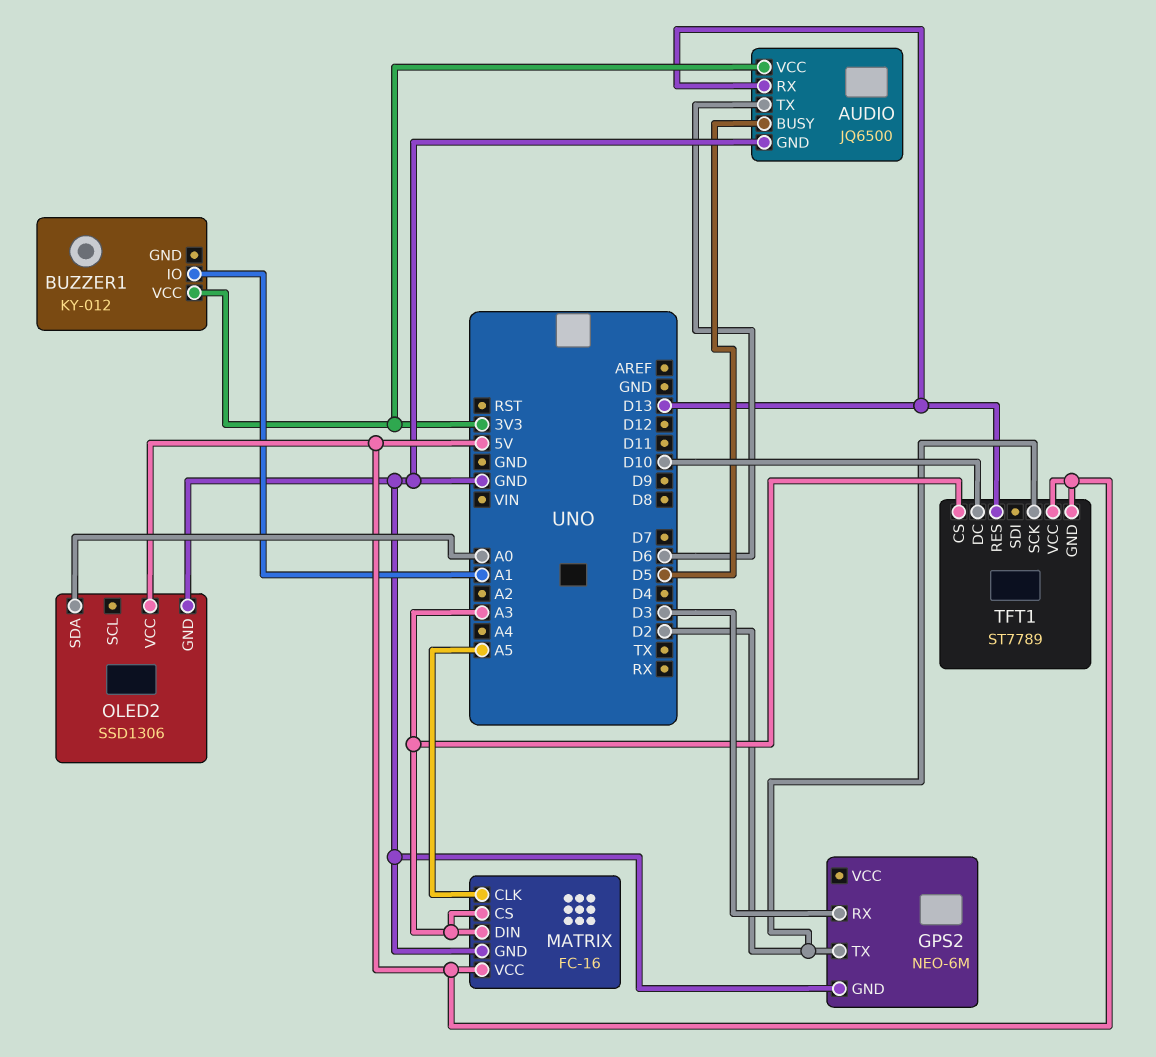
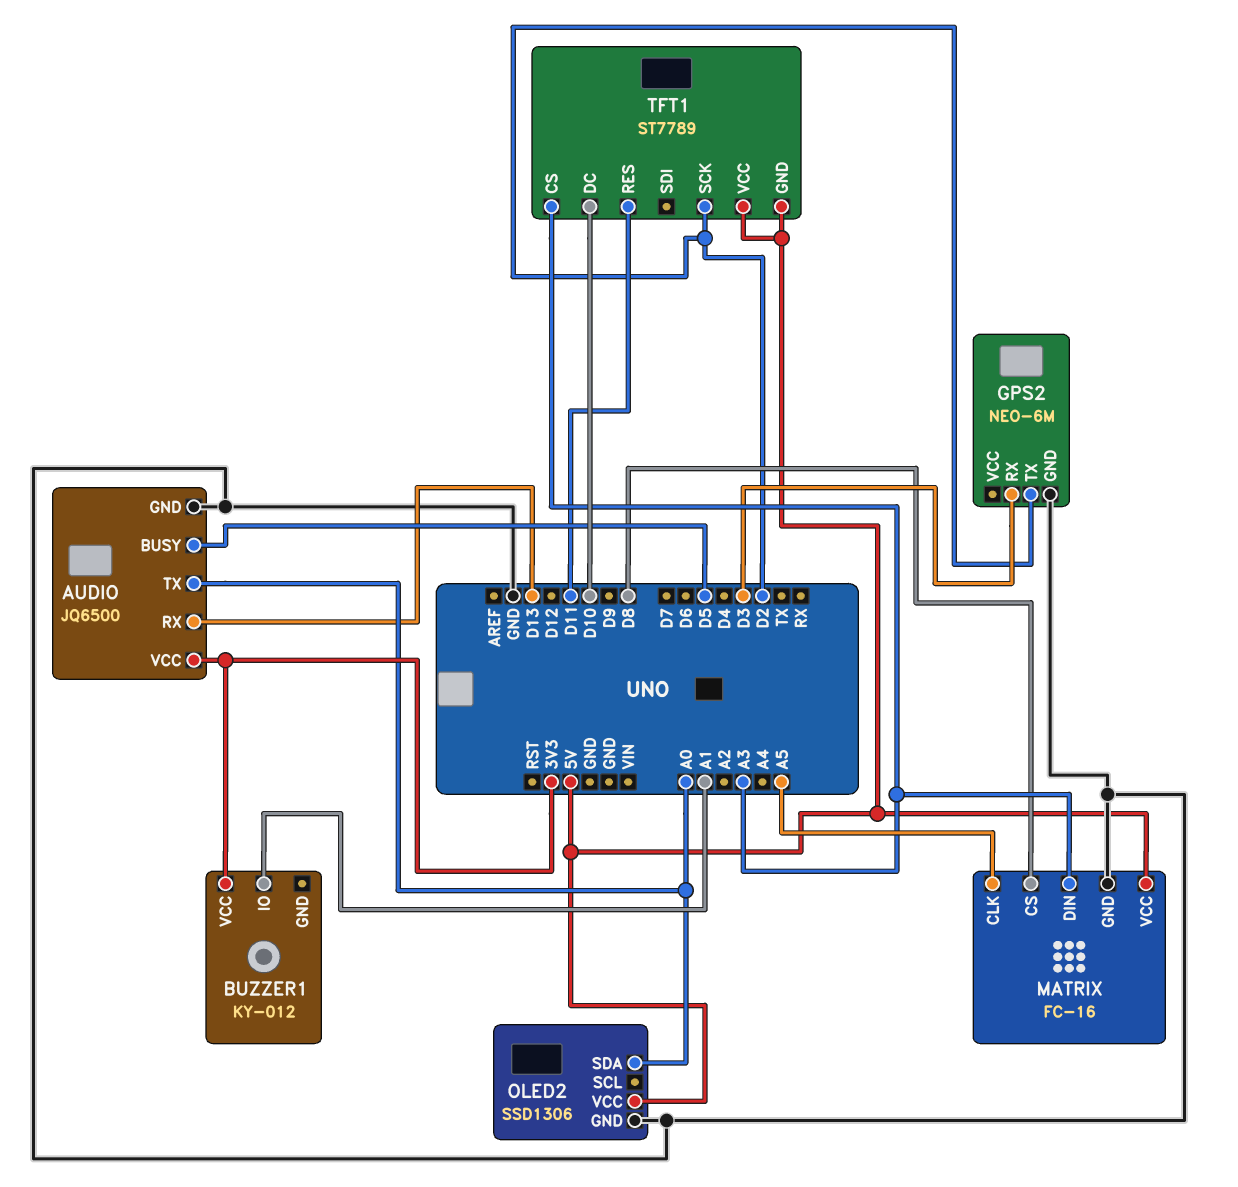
AUDIO pin TX: D6 -> A0
MATRIX pin CS: A3 -> D8
TFT1 pin RES: D13 -> D11

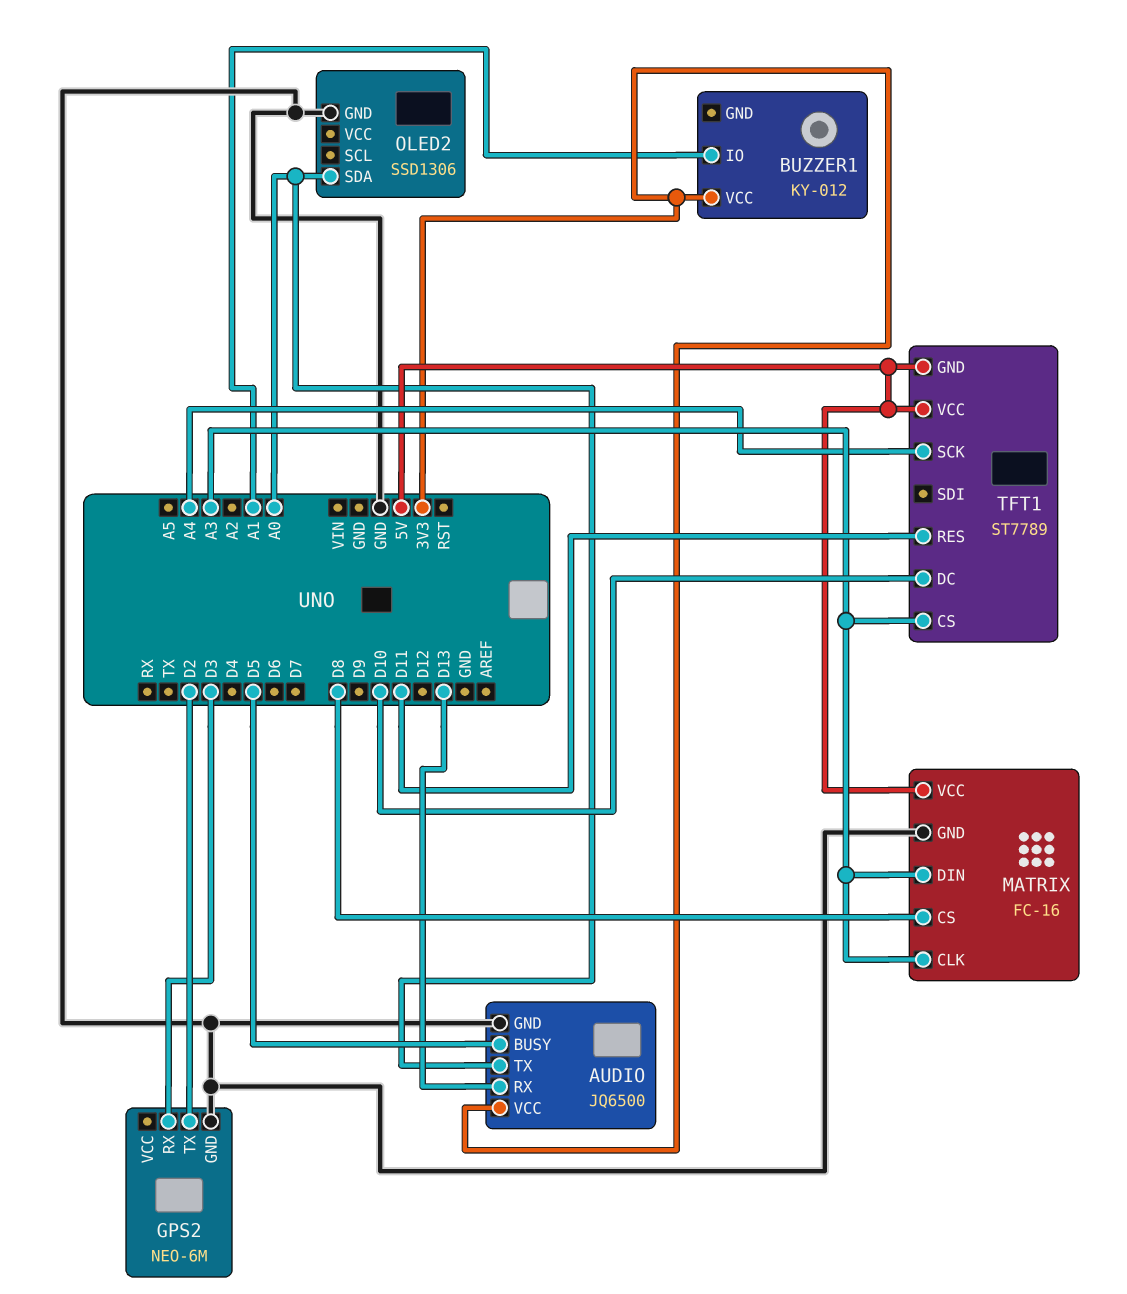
MATRIX pin CLK: A5 -> A3
OLED2 pin VCC: 5V -> none
TFT1 pin SCK: D2 -> A4

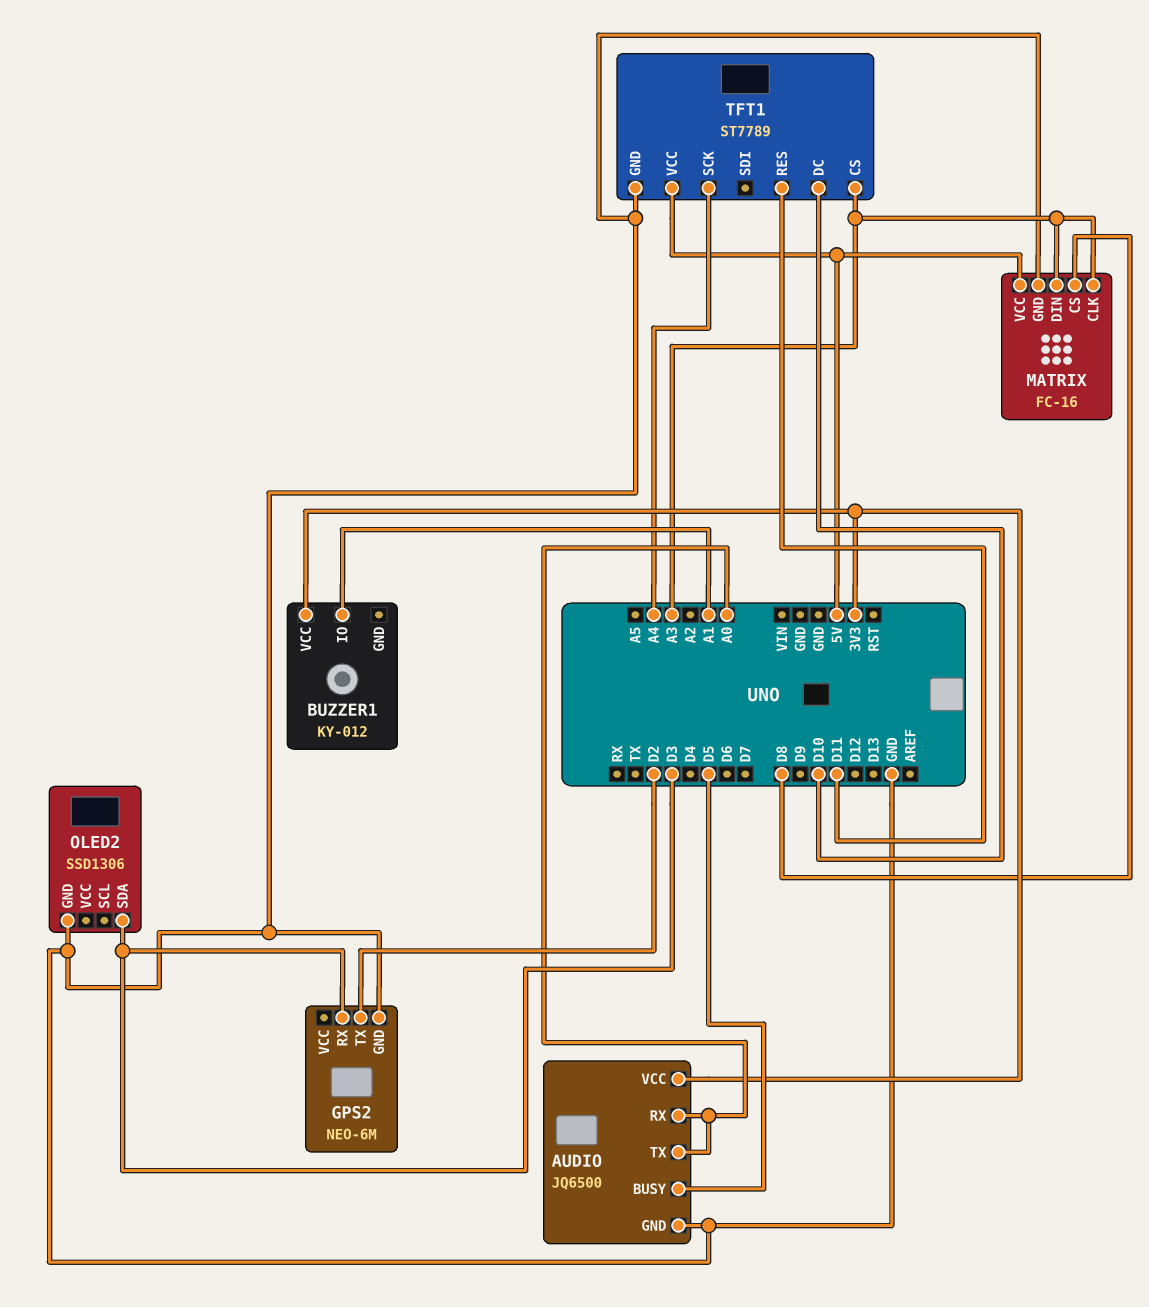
AUDIO pin RX: D13 -> A0
OLED2 pin SDA: A0 -> D3
TFT1 pin GND: 5V -> GND

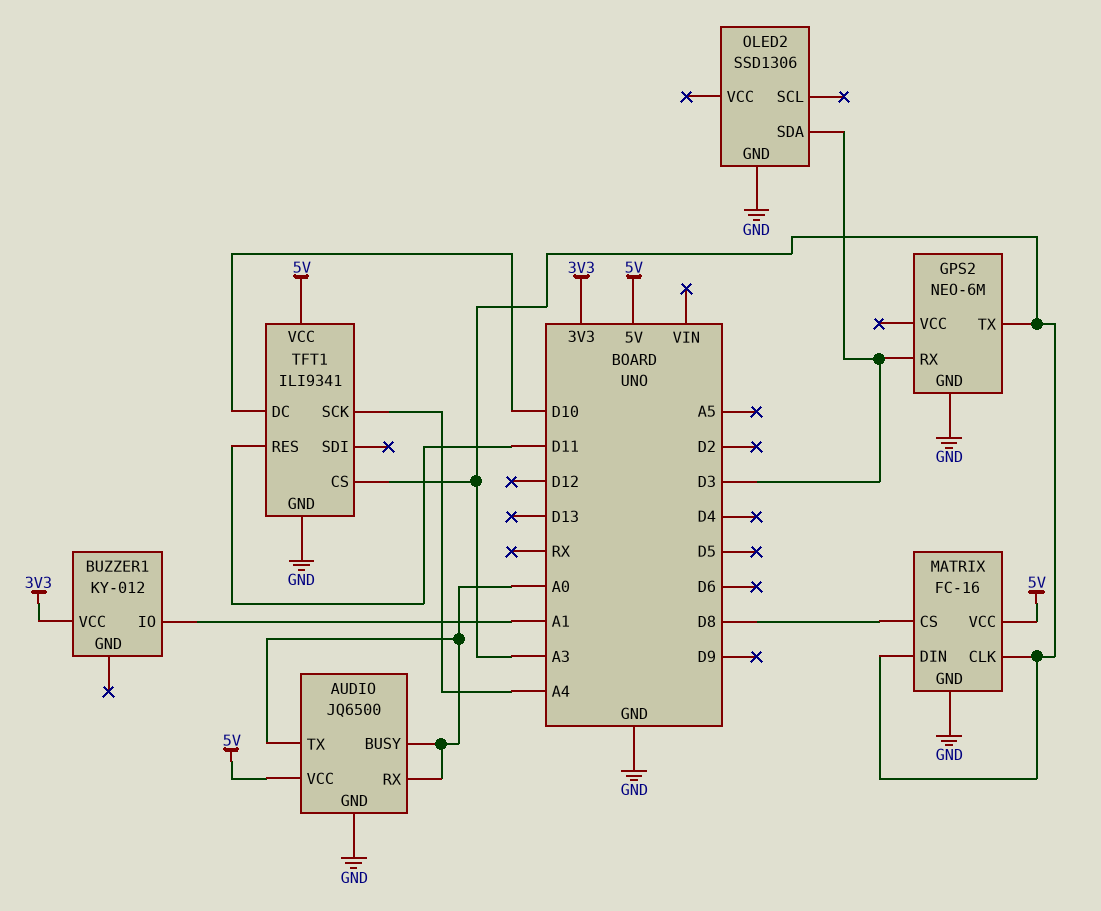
AUDIO pin BUSY: D5 -> A0
AUDIO pin VCC: 3V3 -> 5V
GPS2 pin TX: D2 -> A3
TFT1: ST7789 -> ILI9341

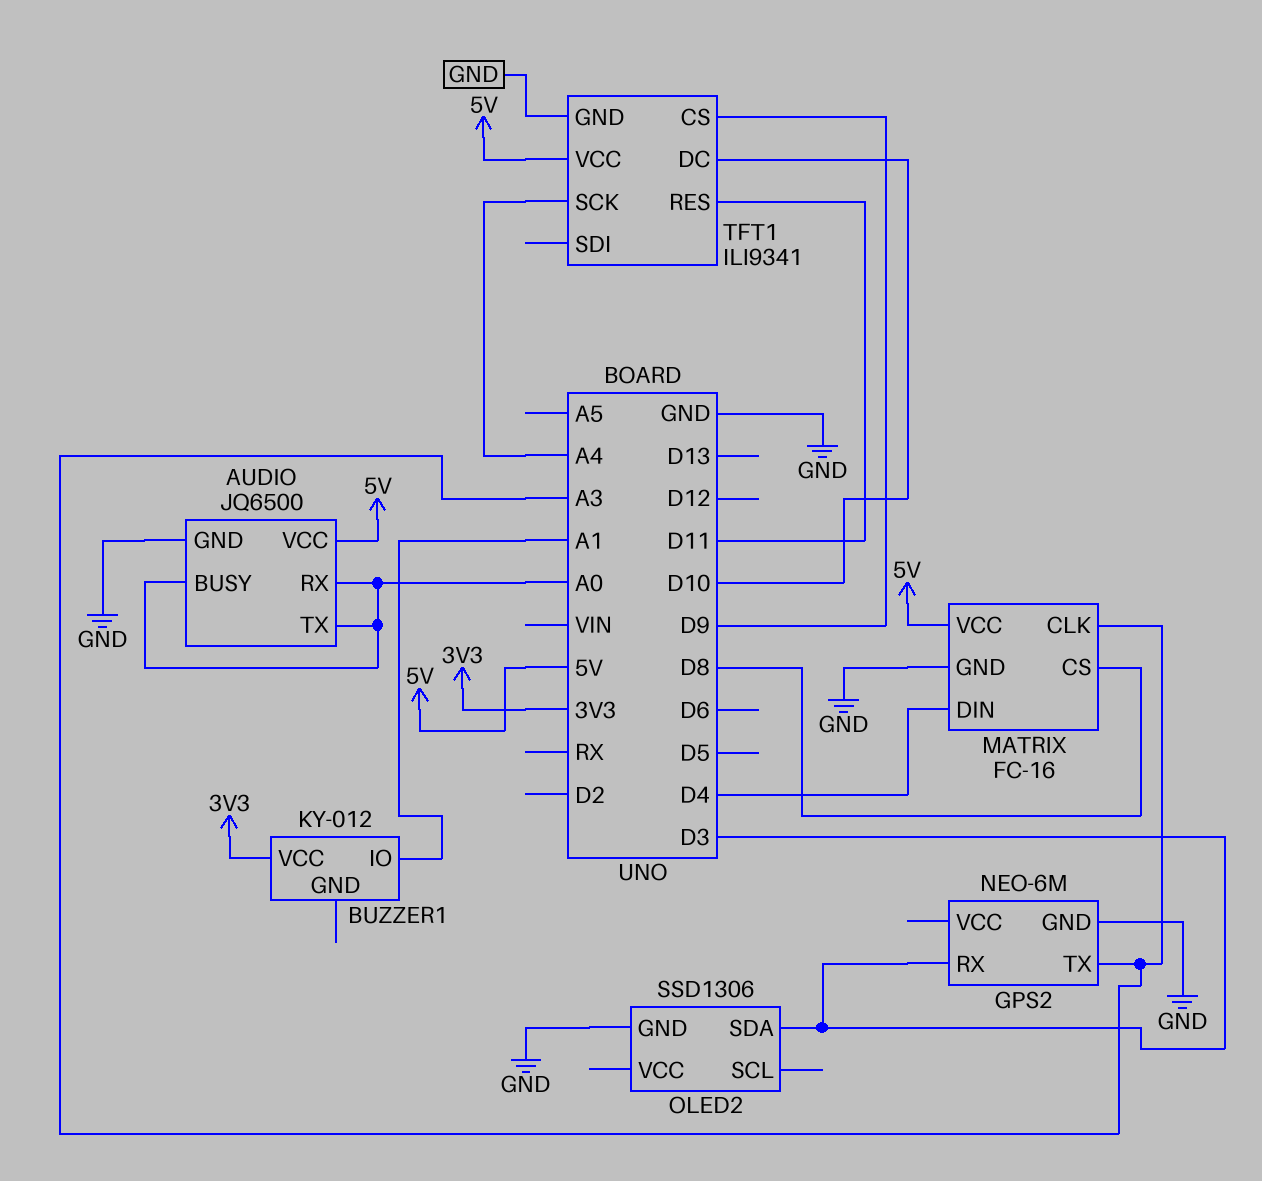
MATRIX pin DIN: A3 -> D4
TFT1 pin CS: A3 -> D9

